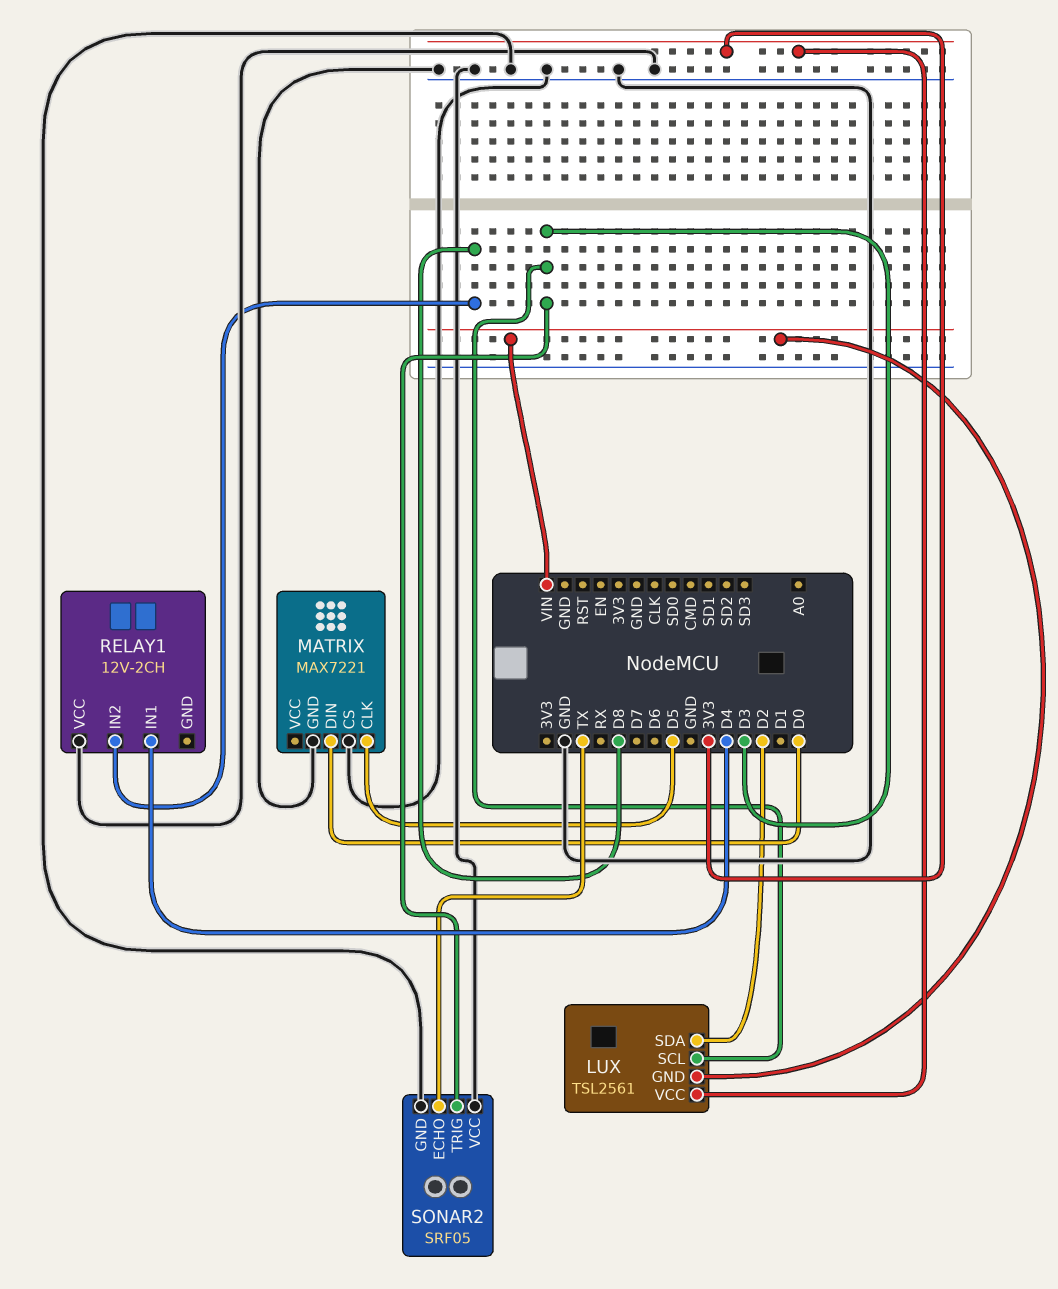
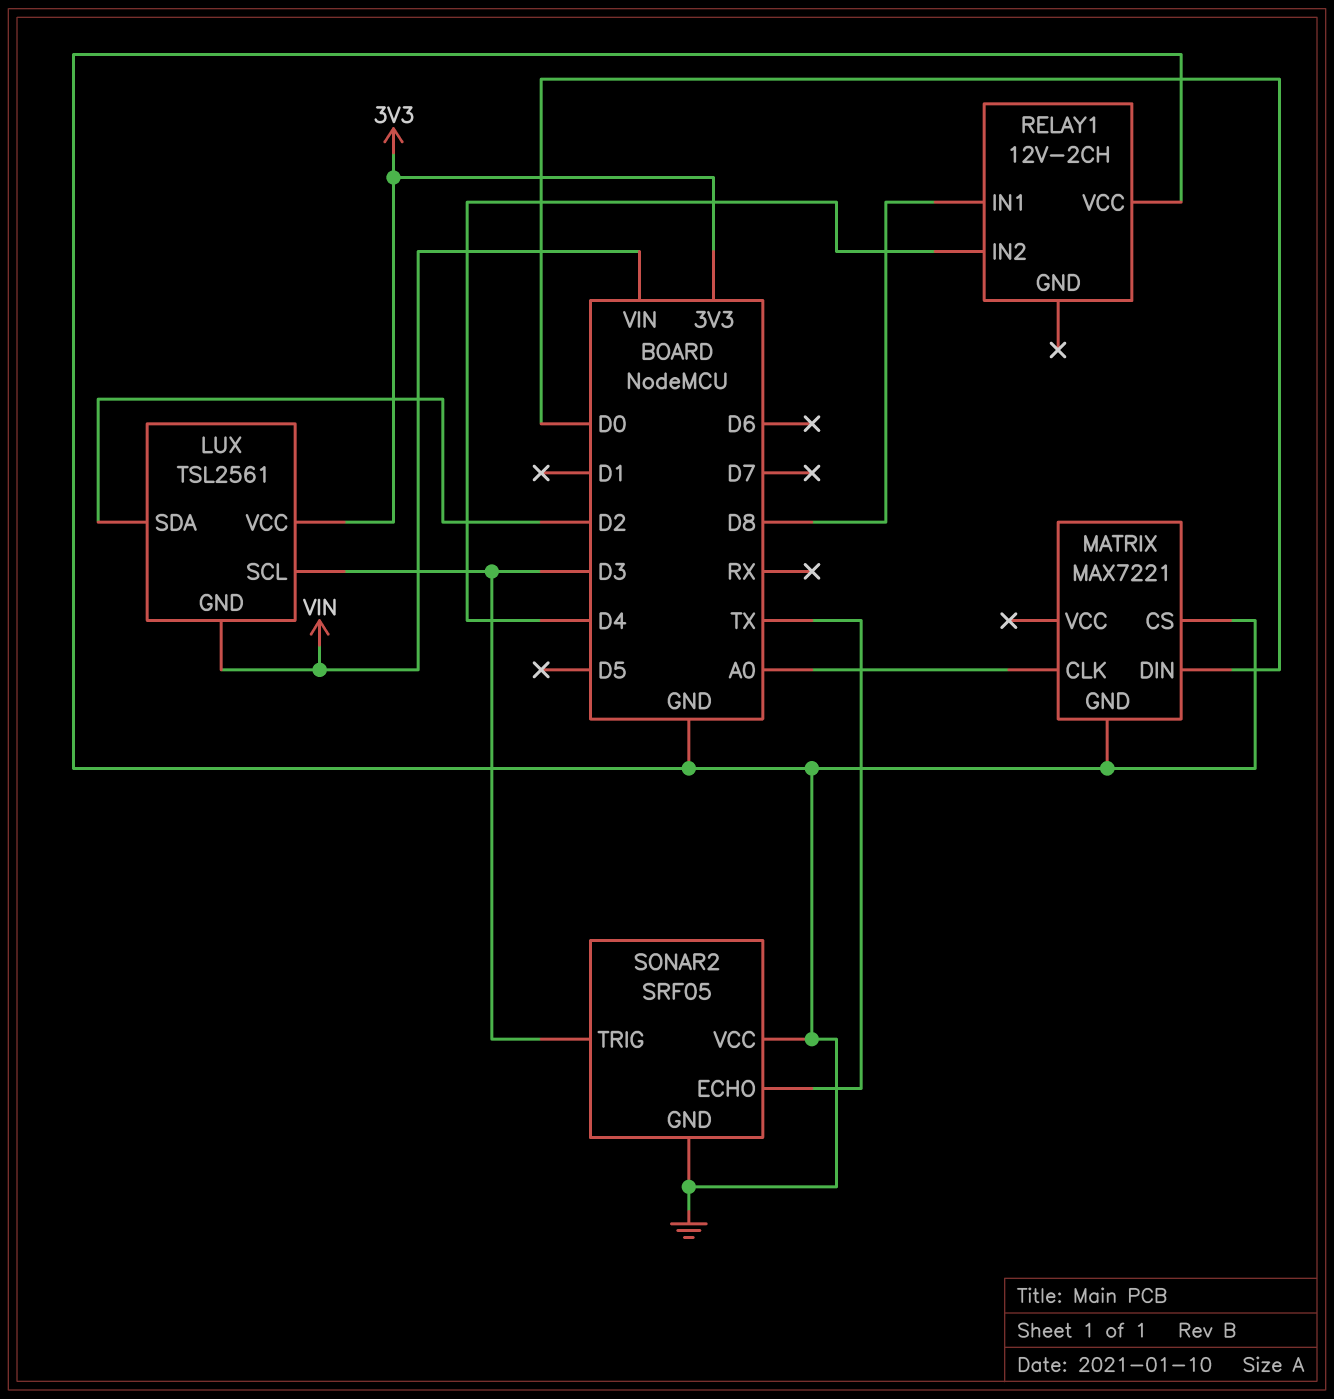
MATRIX pin CLK: D5 -> A0
RELAY1 pin IN1: D4 -> D8
RELAY1 pin IN2: D8 -> D4

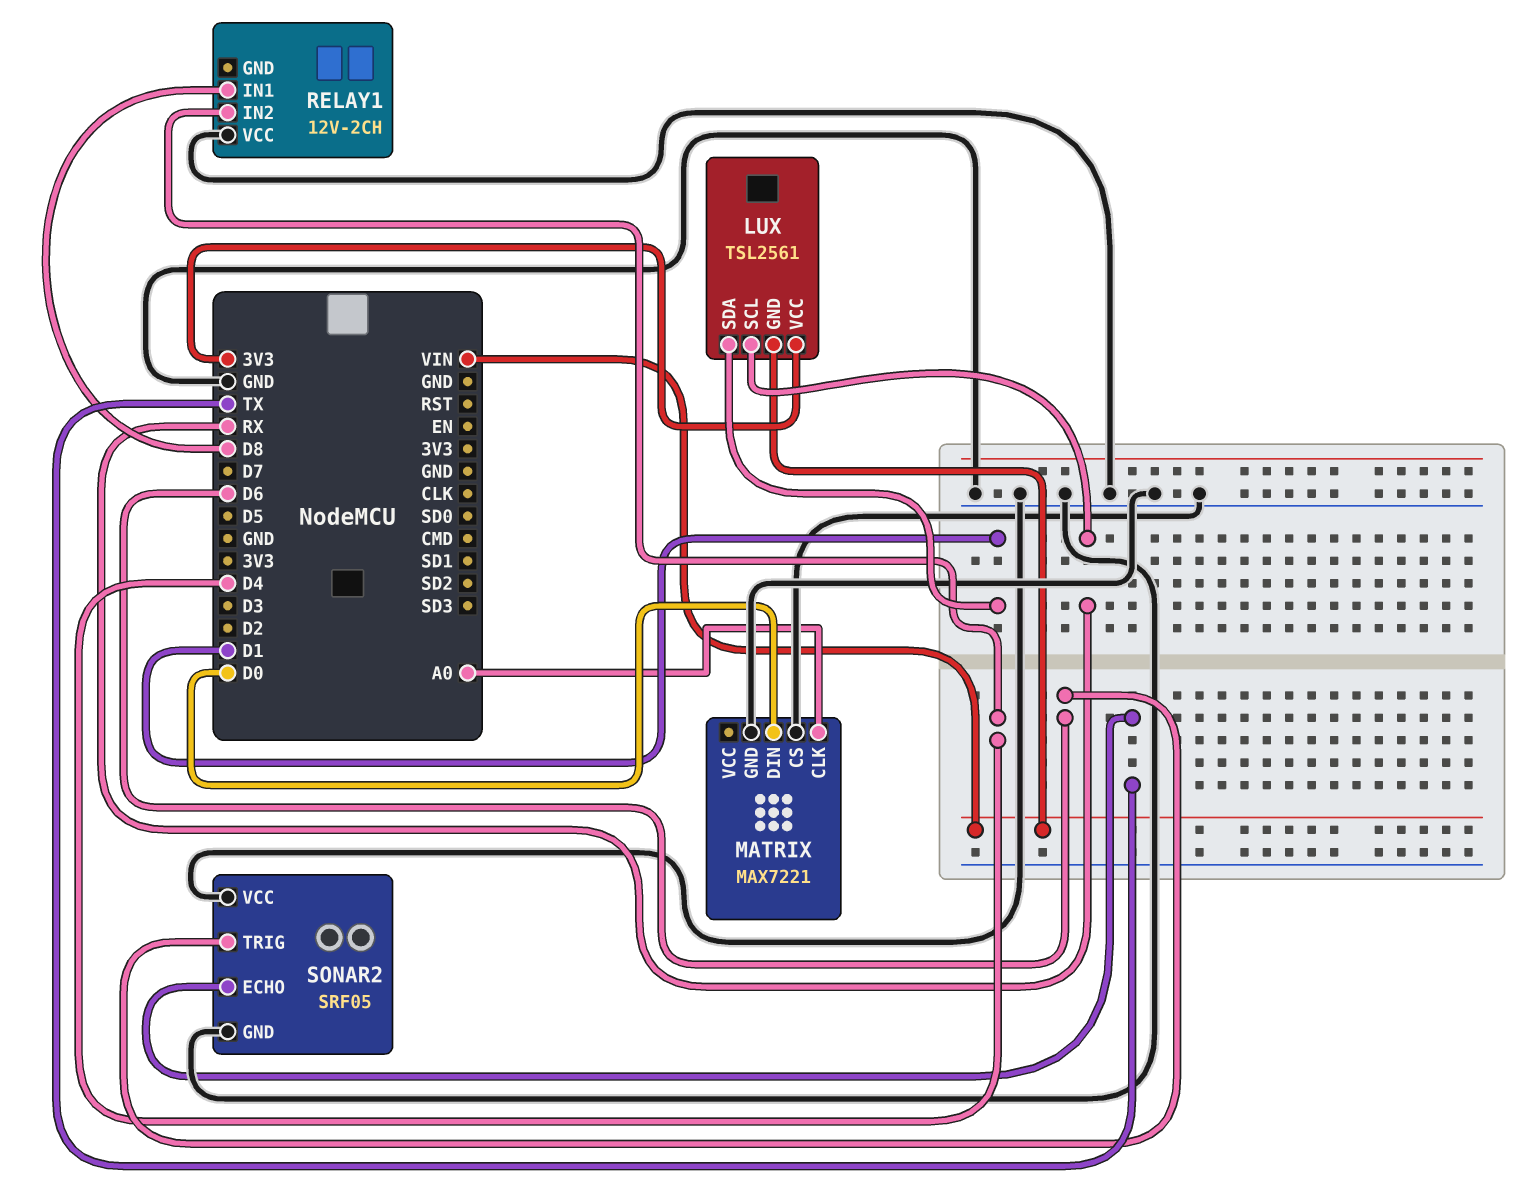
LUX pin SCL: D3 -> RX
LUX pin SDA: D2 -> D1
SONAR2 pin TRIG: D3 -> D6

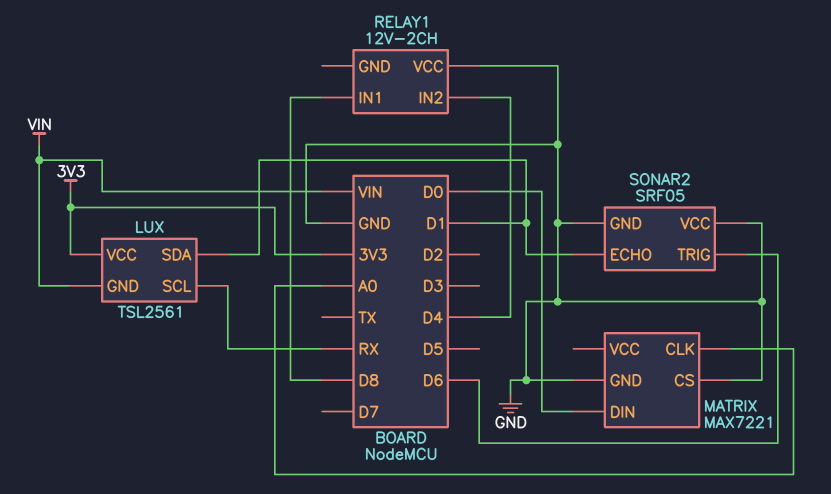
SONAR2 pin ECHO: TX -> D1

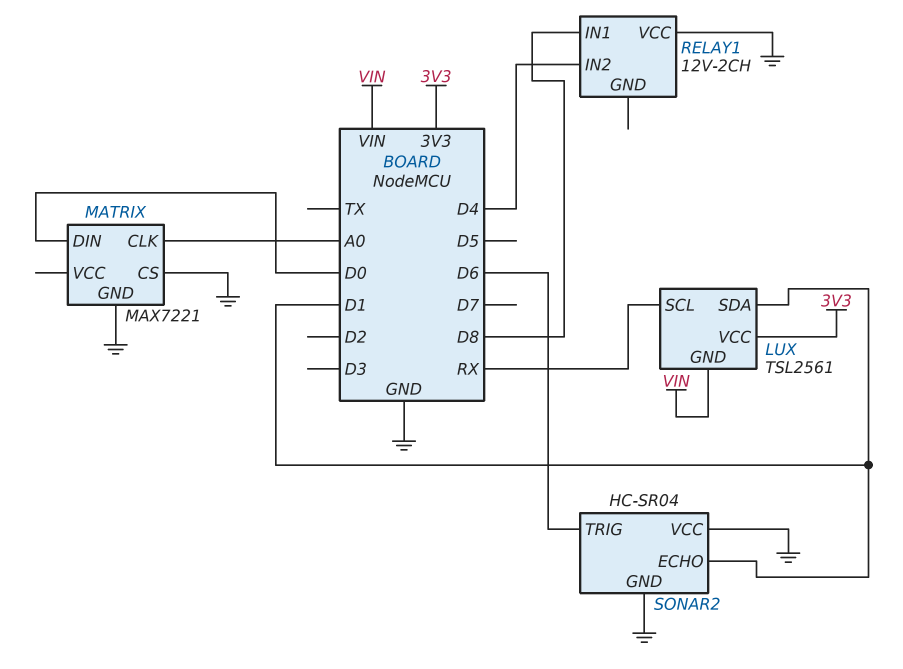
SONAR2: SRF05 -> HC-SR04

